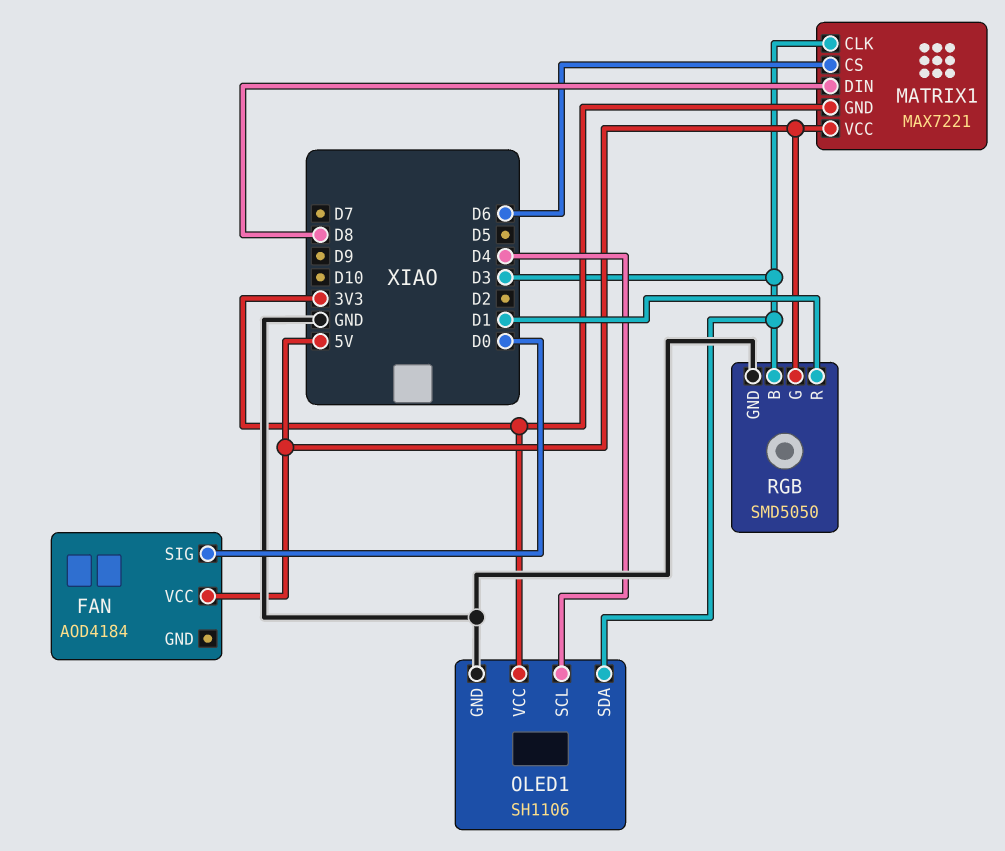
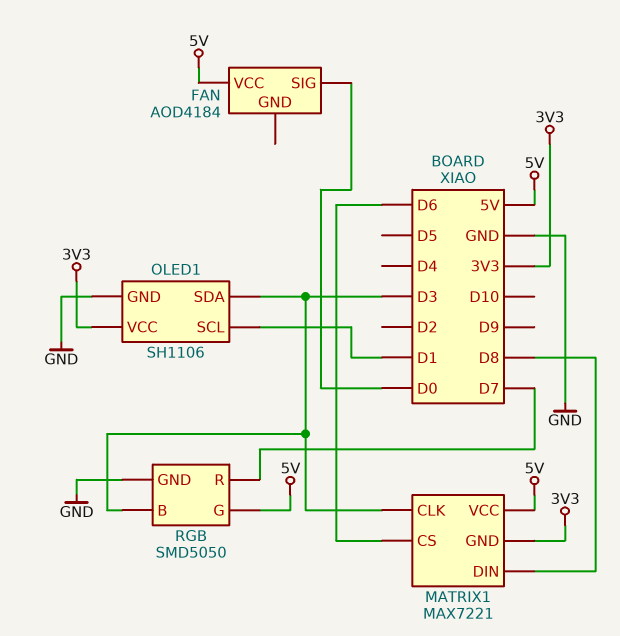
OLED1 pin SCL: D4 -> D1
RGB pin R: D1 -> D7

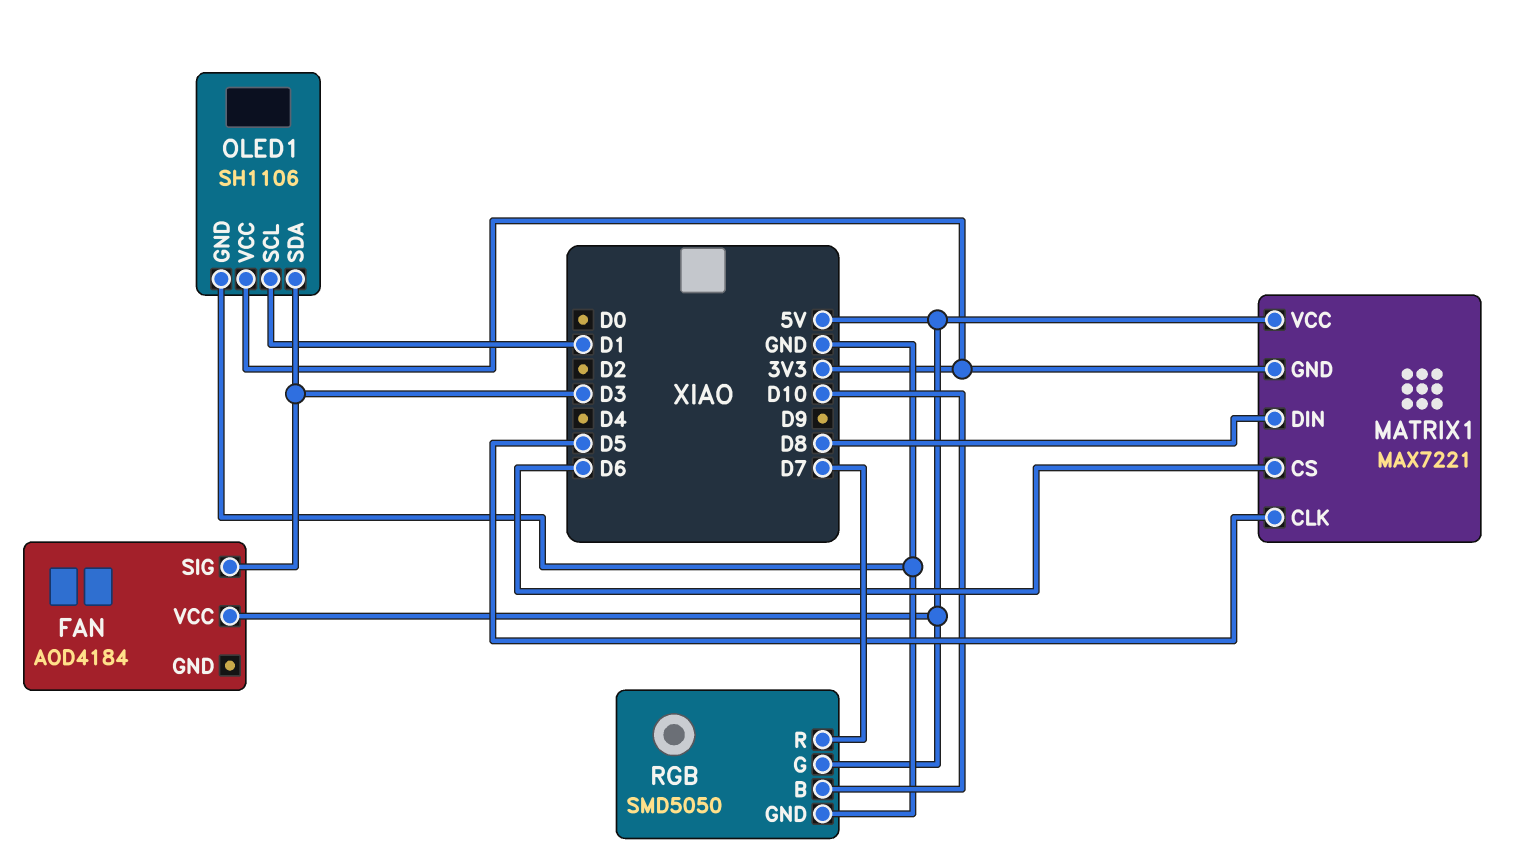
FAN pin SIG: D0 -> D3
MATRIX1 pin CLK: D3 -> D5
RGB pin B: D3 -> D10

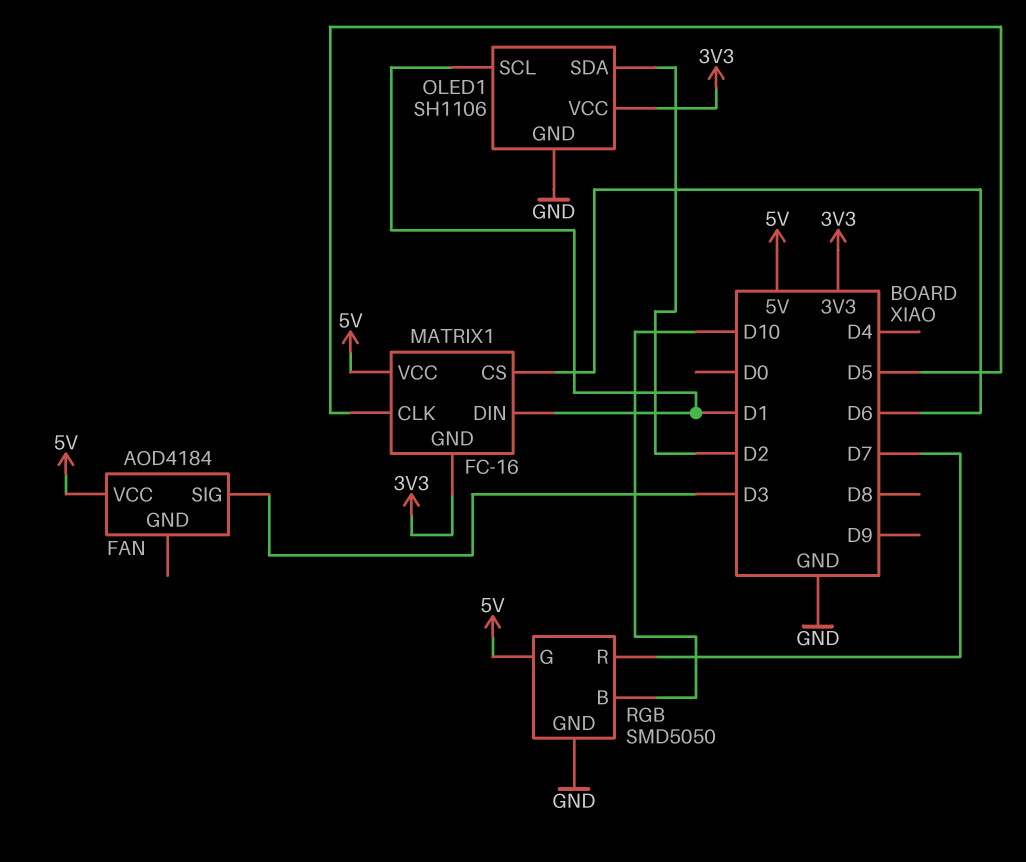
MATRIX1: MAX7221 -> FC-16
MATRIX1 pin DIN: D8 -> D1
OLED1 pin SDA: D3 -> D2

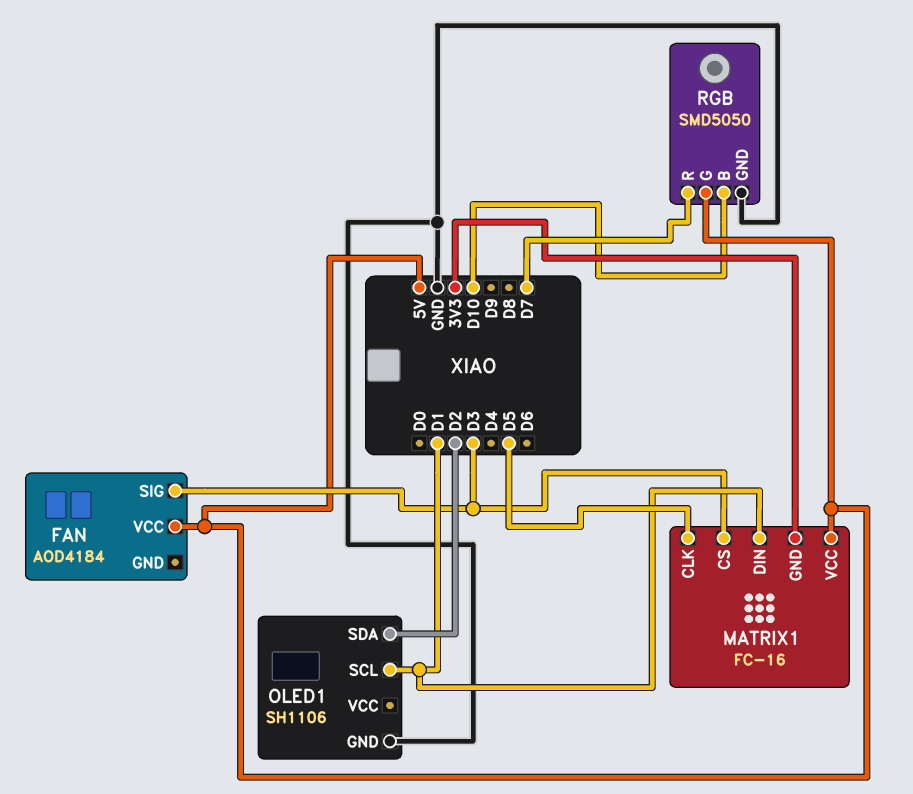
MATRIX1 pin CS: D6 -> D3
OLED1 pin VCC: 3V3 -> none

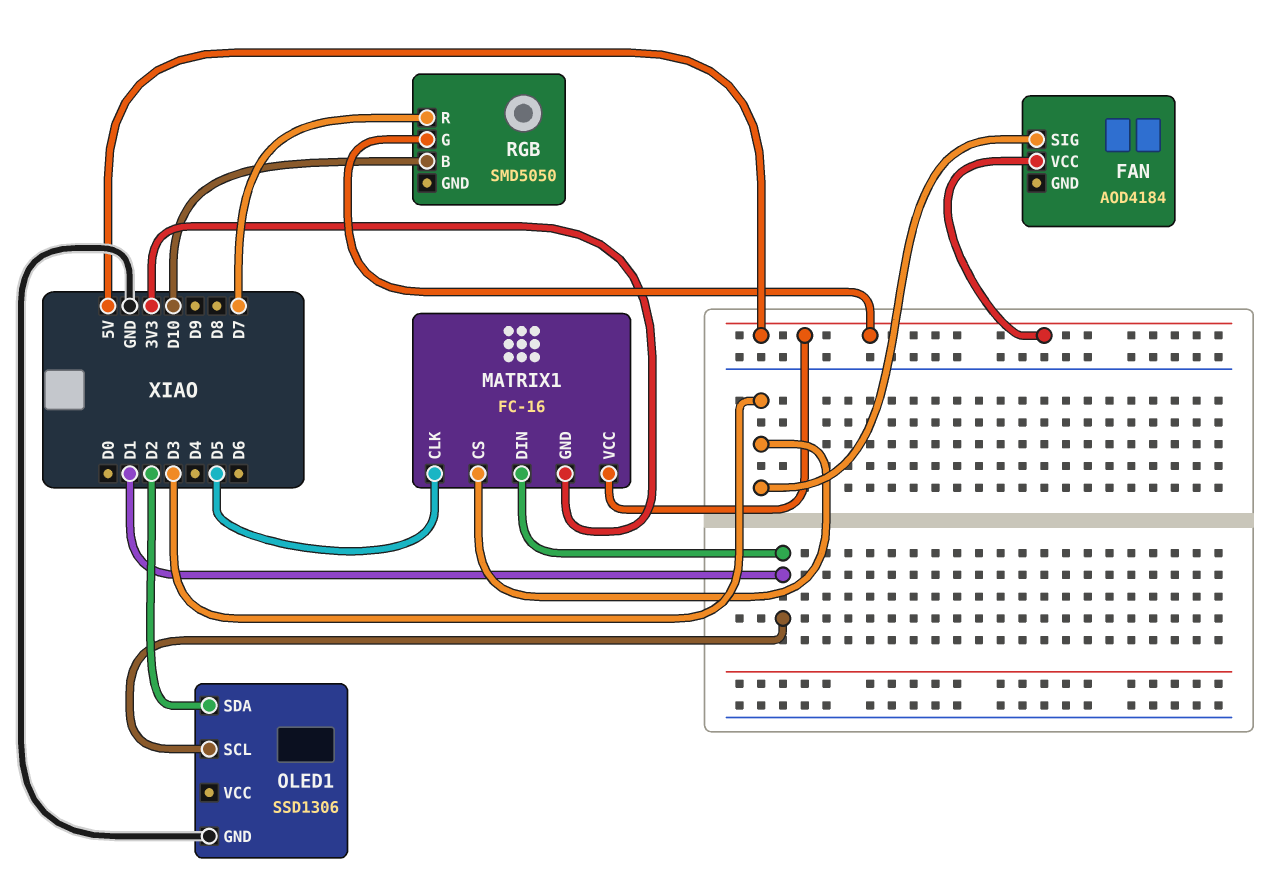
OLED1: SH1106 -> SSD1306
RGB pin GND: GND -> none

